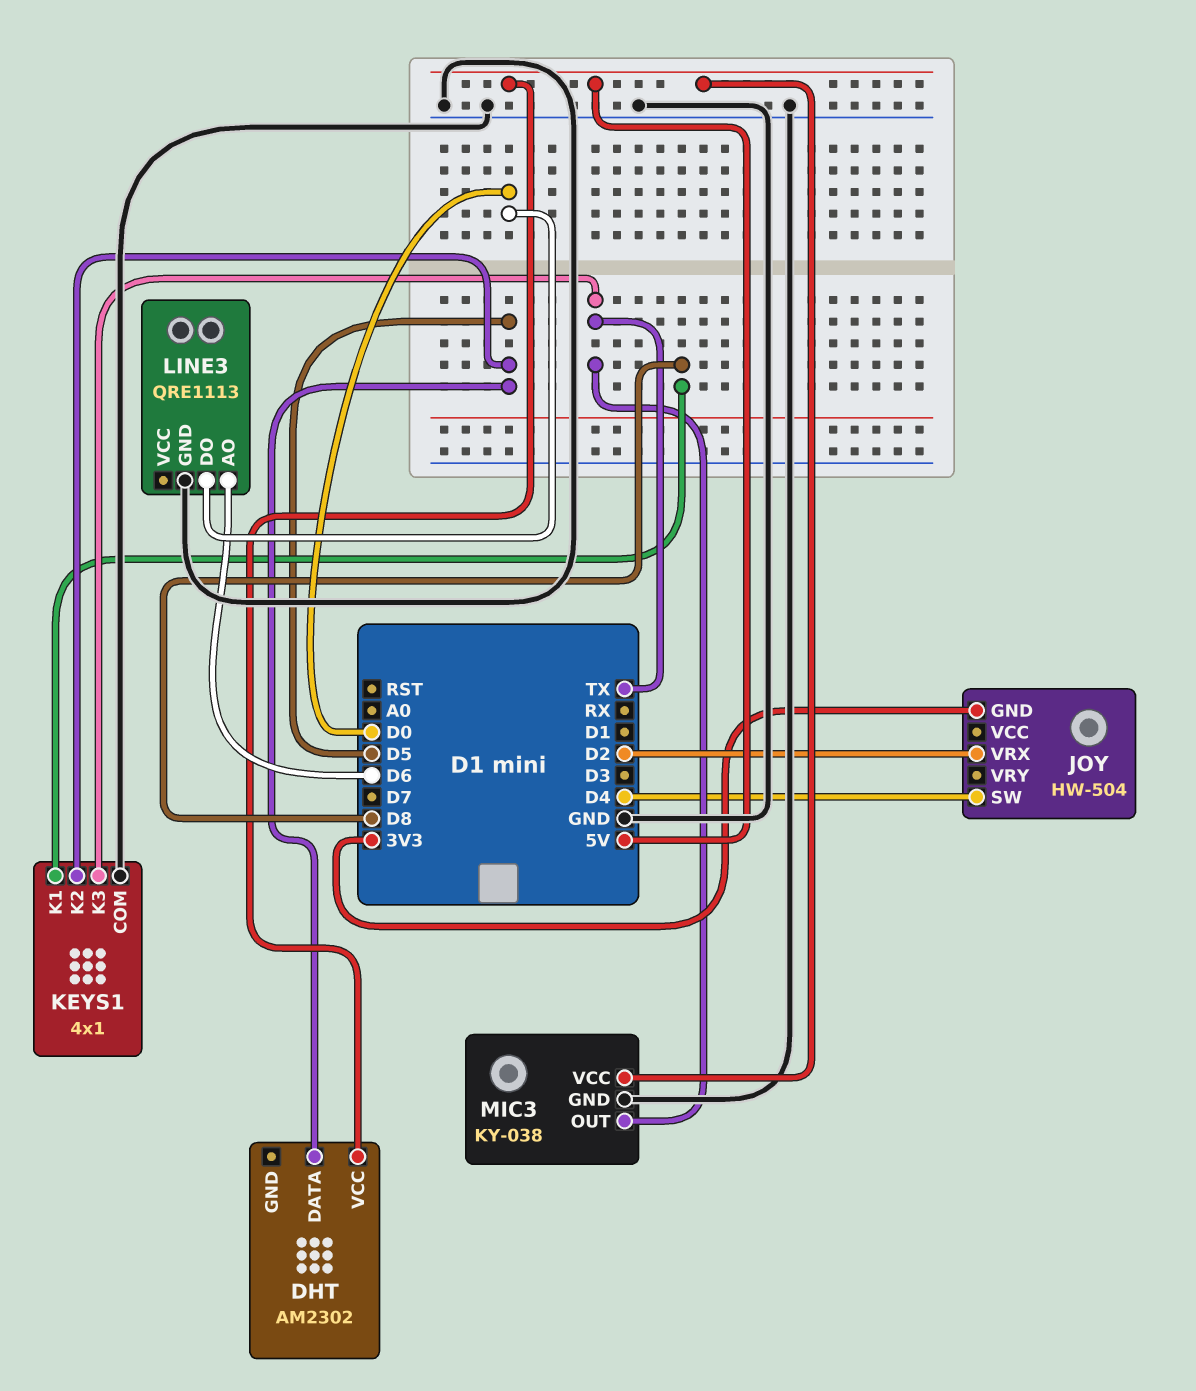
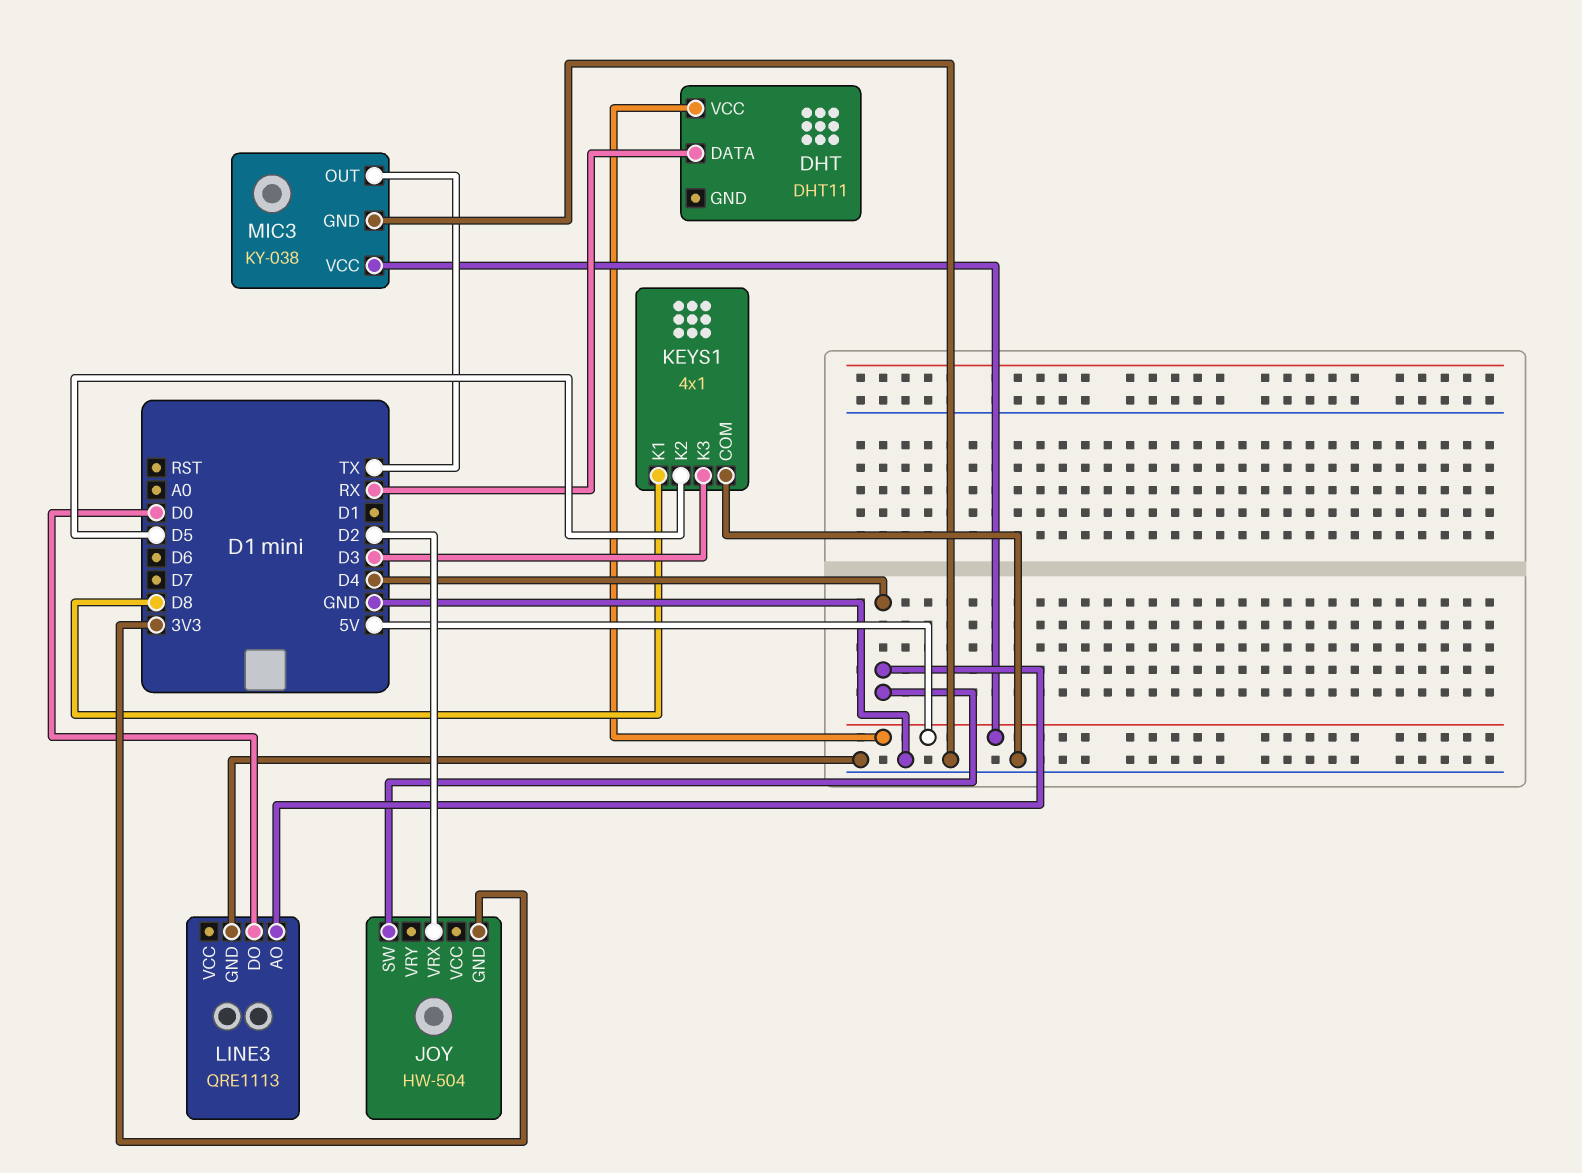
DHT: AM2302 -> DHT11
DHT pin DATA: D5 -> RX
KEYS1 pin K3: TX -> D3
LINE3 pin AO: D6 -> D4

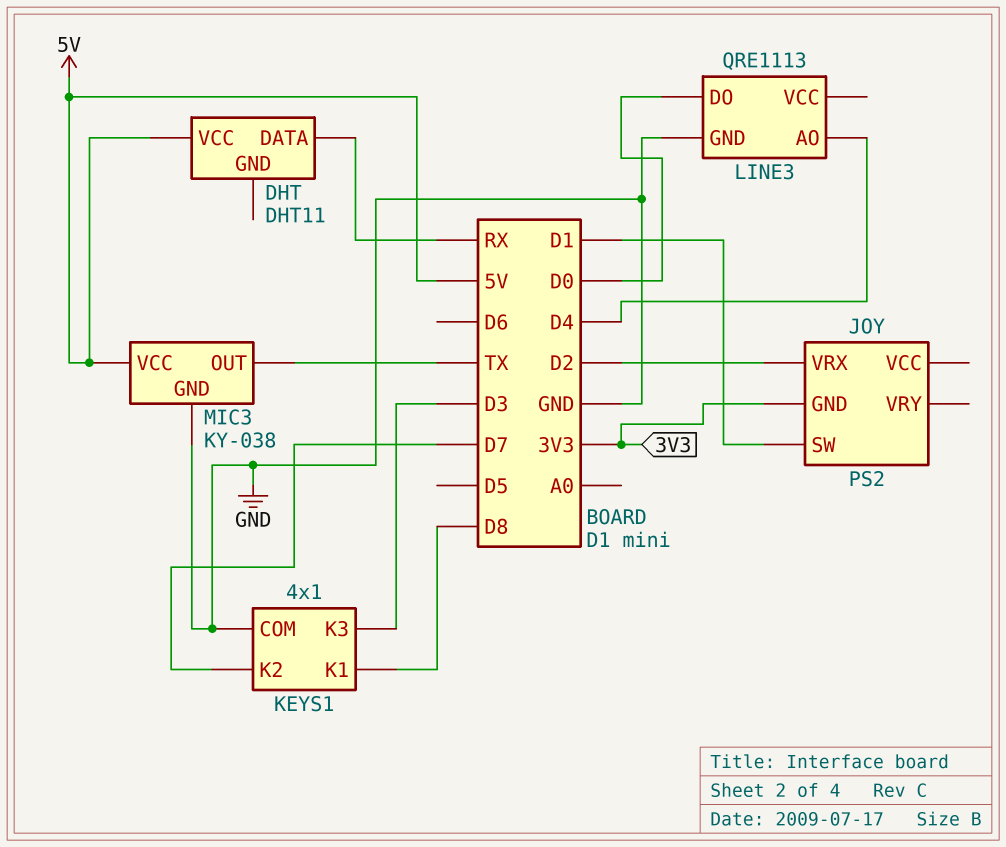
JOY: HW-504 -> PS2
JOY pin SW: D4 -> D1
KEYS1 pin K2: D5 -> D7

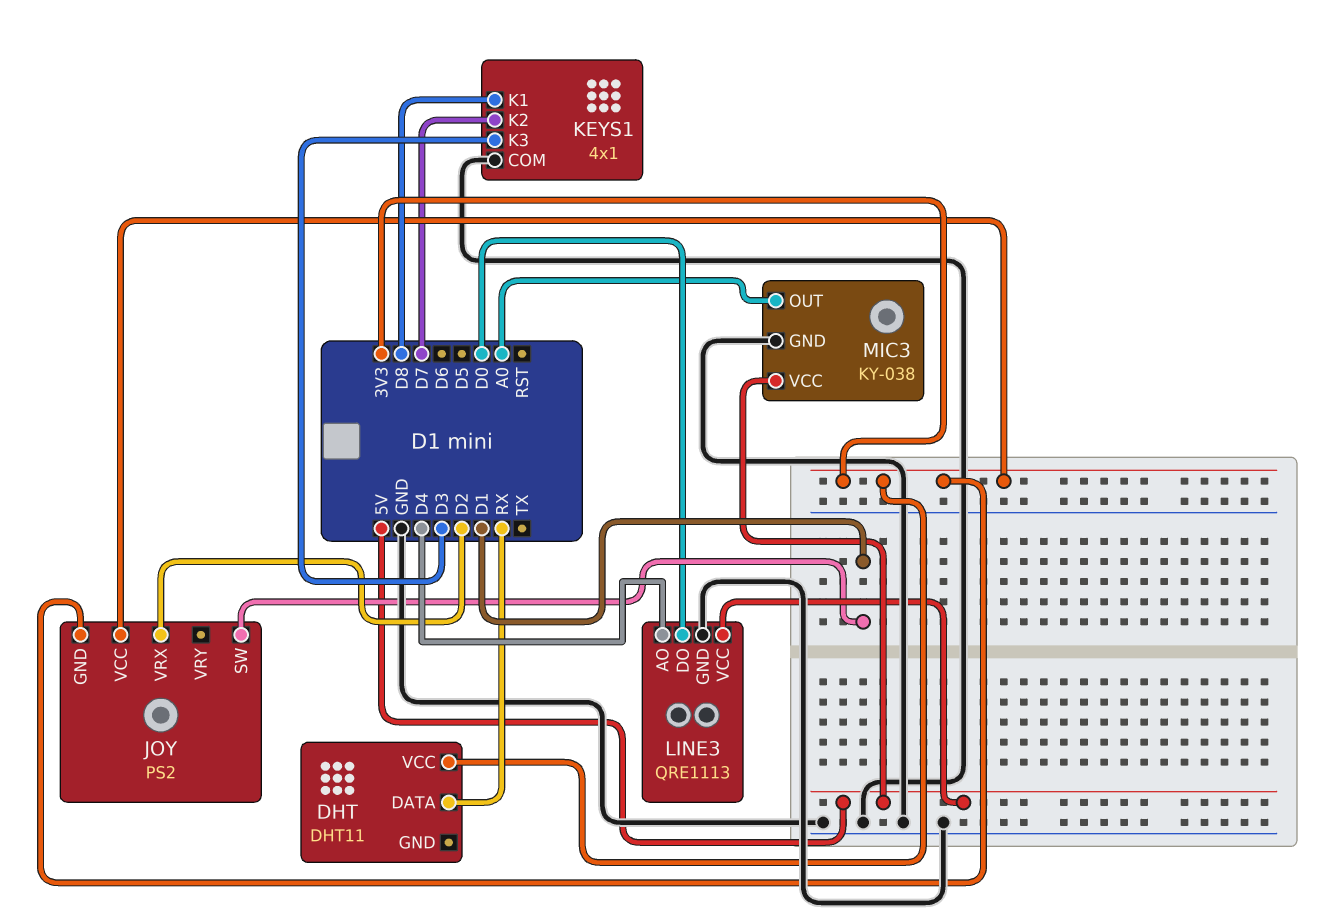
DHT pin VCC: 5V -> 3V3
JOY pin VCC: none -> 3V3
LINE3 pin VCC: none -> 5V
MIC3 pin OUT: TX -> A0

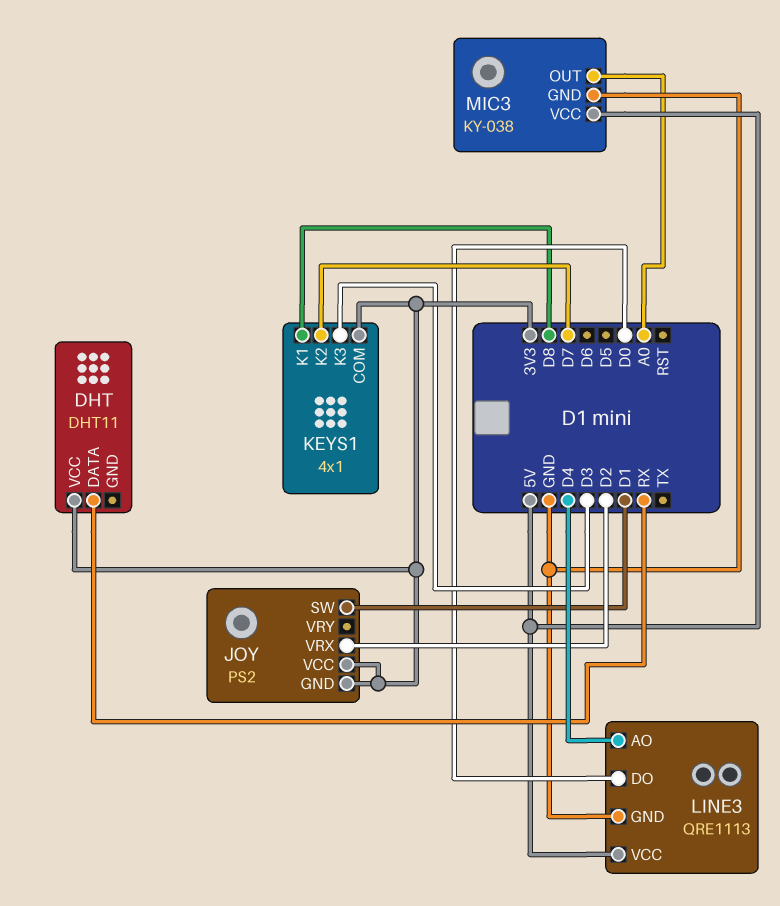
KEYS1 pin COM: GND -> 3V3

